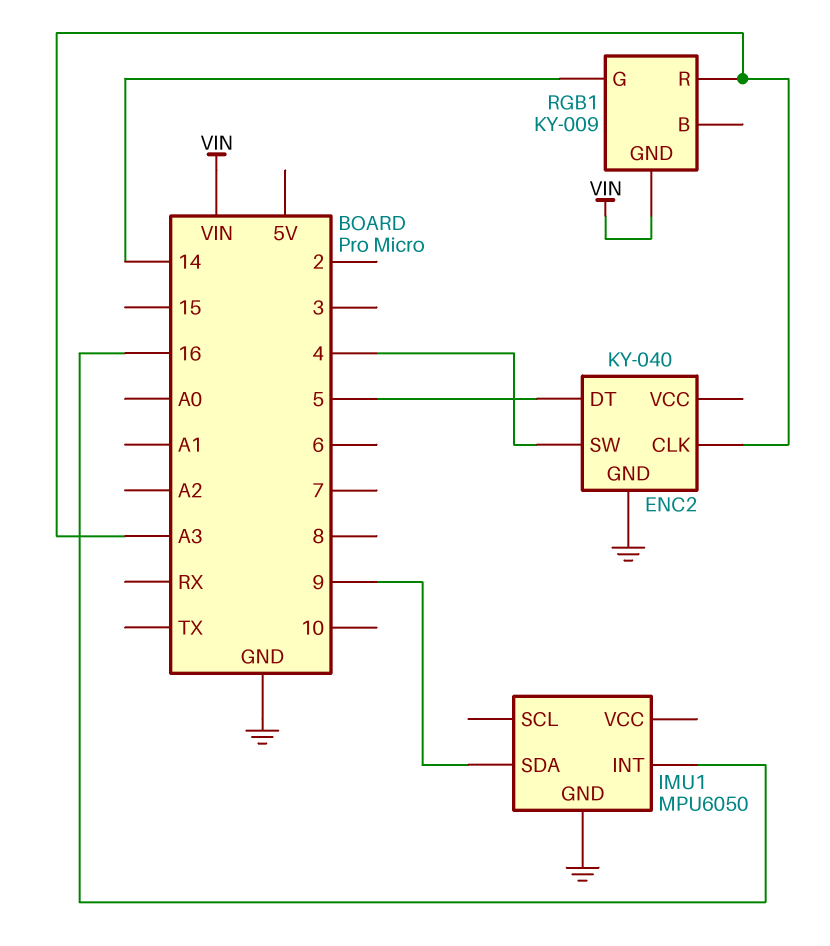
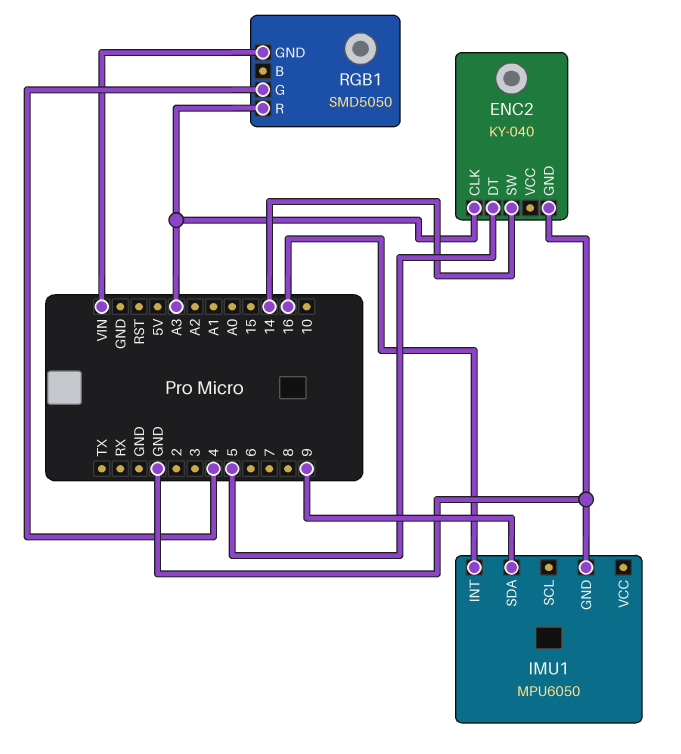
ENC2 pin SW: 4 -> 14
RGB1: KY-009 -> SMD5050
RGB1 pin G: 14 -> 4

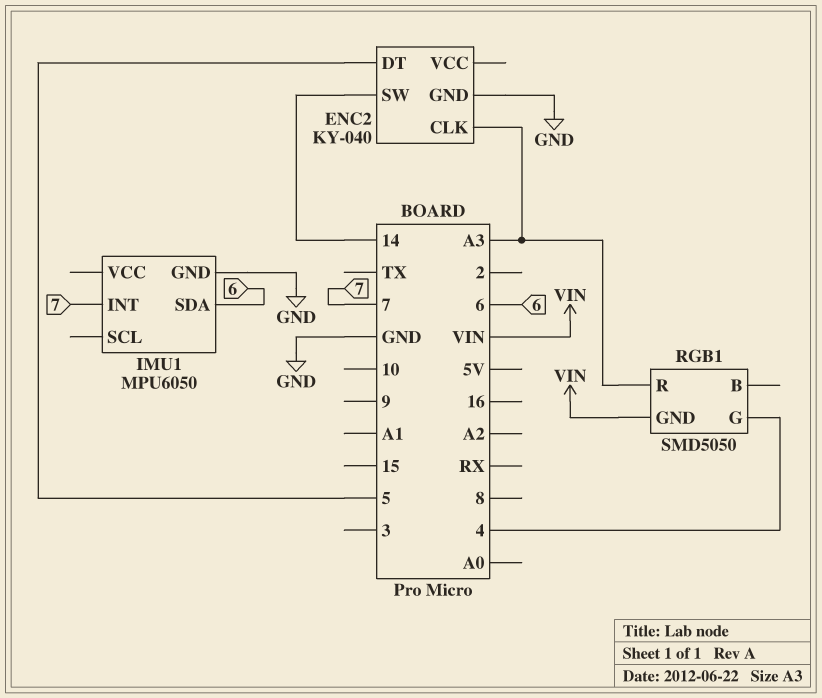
IMU1 pin INT: 16 -> 7
IMU1 pin SDA: 9 -> 6

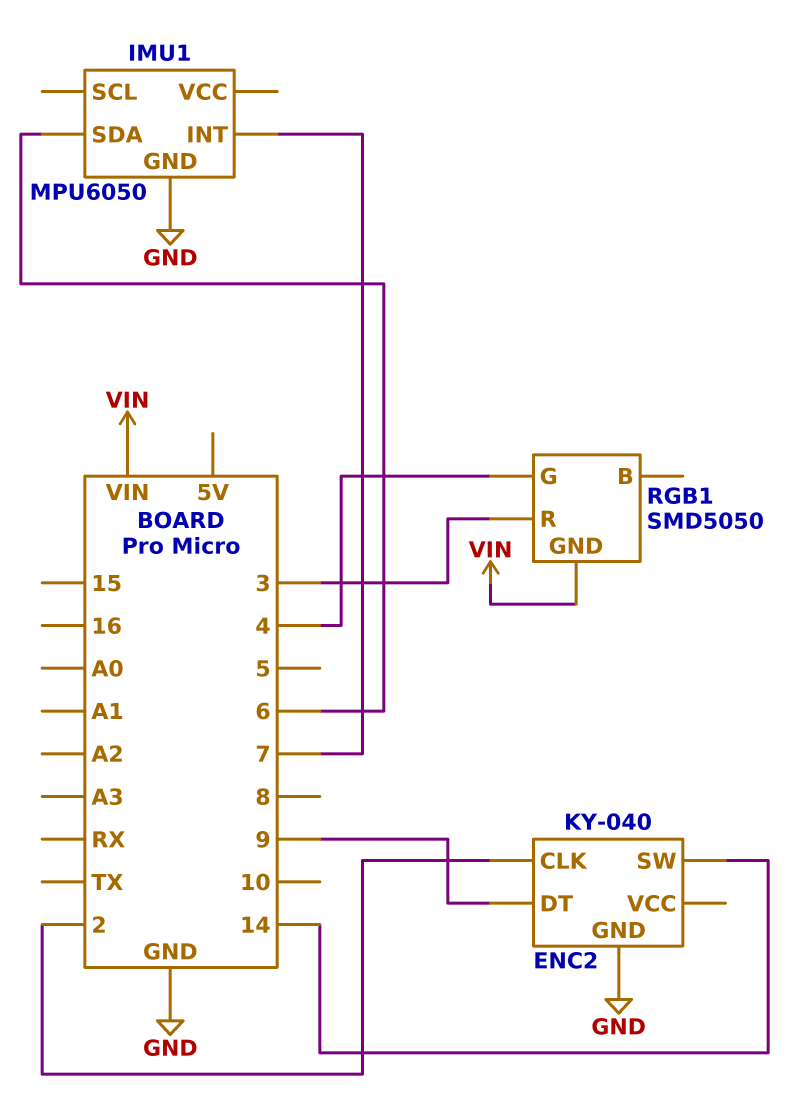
ENC2 pin CLK: A3 -> 2
ENC2 pin DT: 5 -> 9
RGB1 pin R: A3 -> 3

